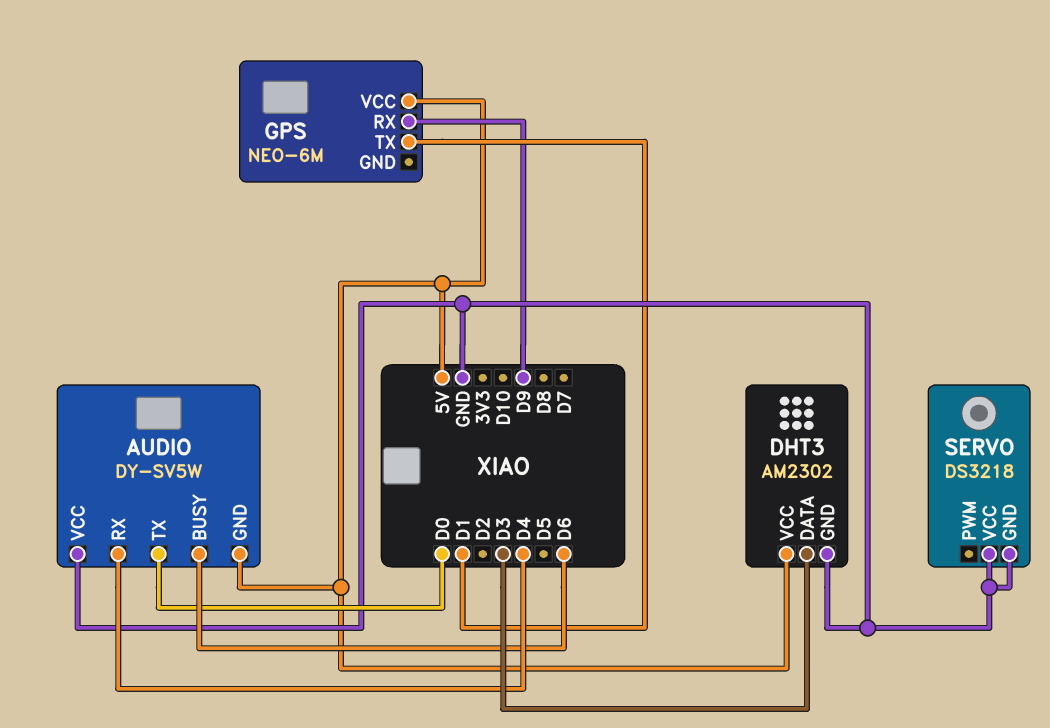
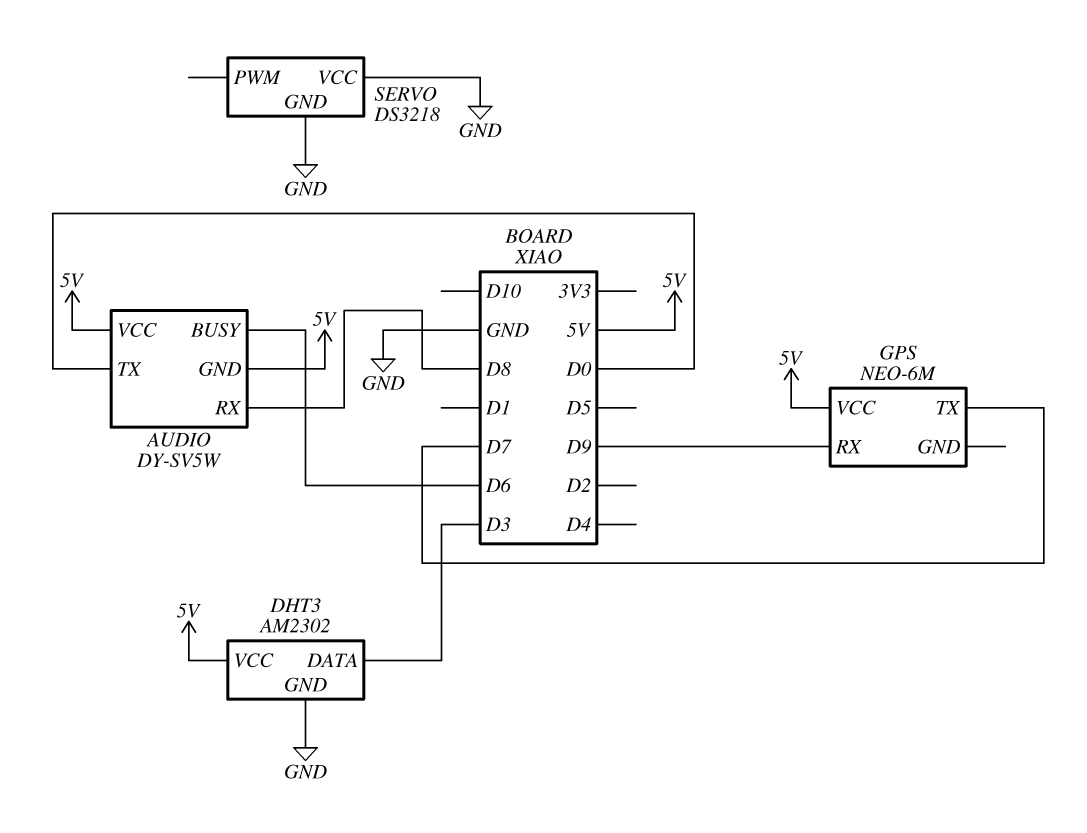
AUDIO pin RX: D4 -> D8
AUDIO pin VCC: GND -> 5V
GPS pin TX: D1 -> D7

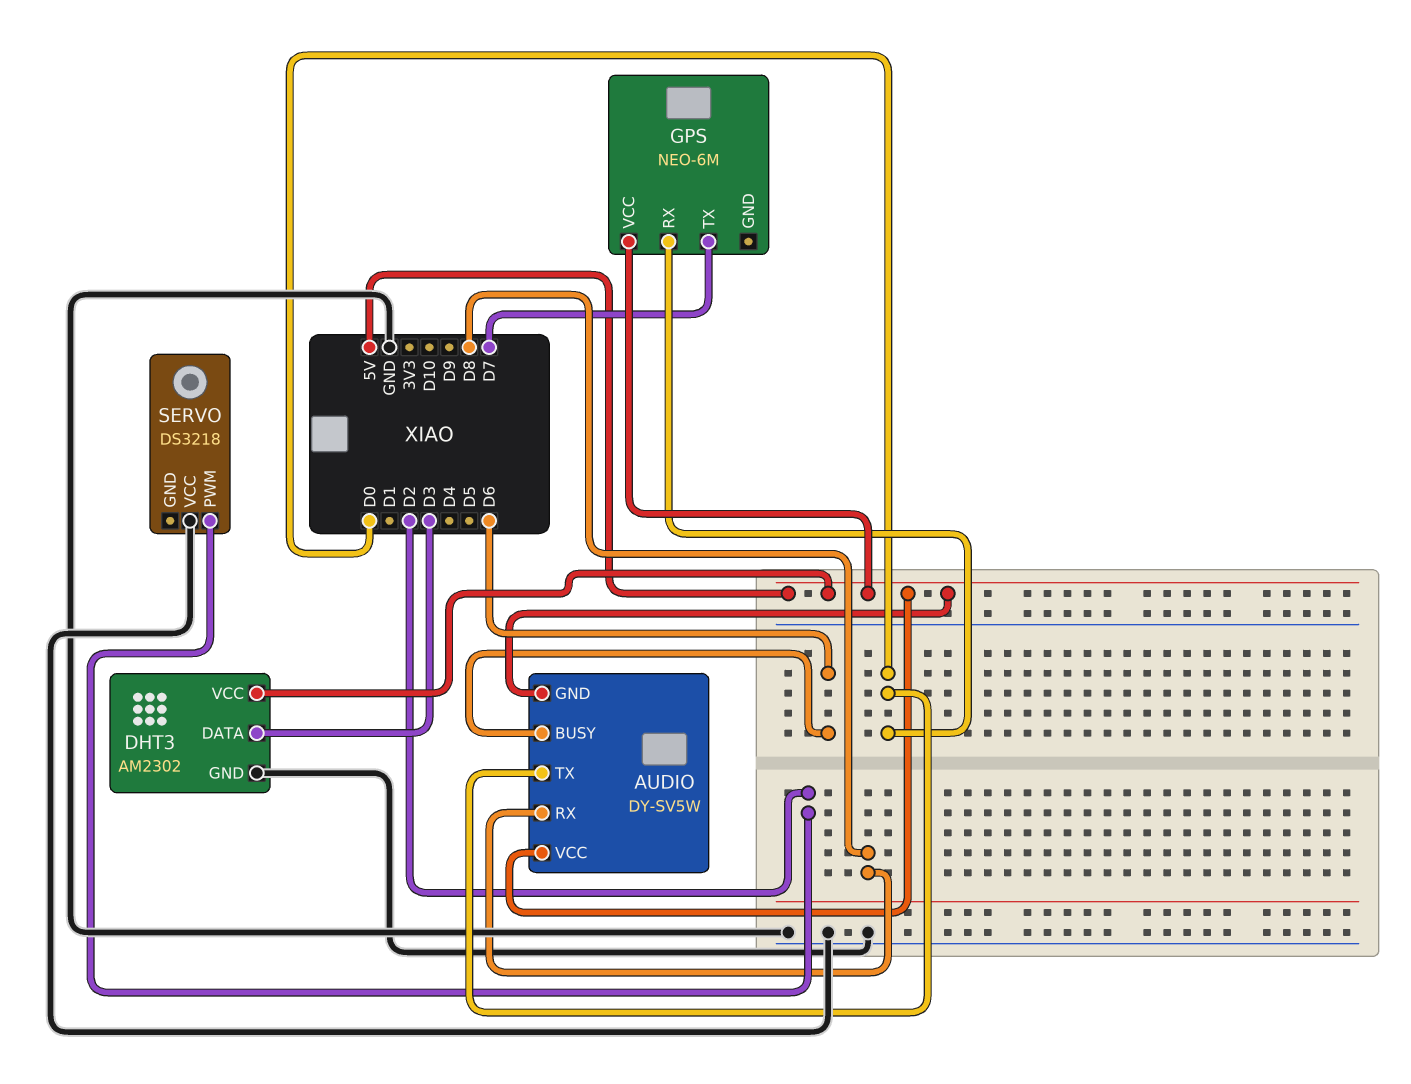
GPS pin RX: D9 -> D0
SERVO pin GND: GND -> none
SERVO pin PWM: none -> D2

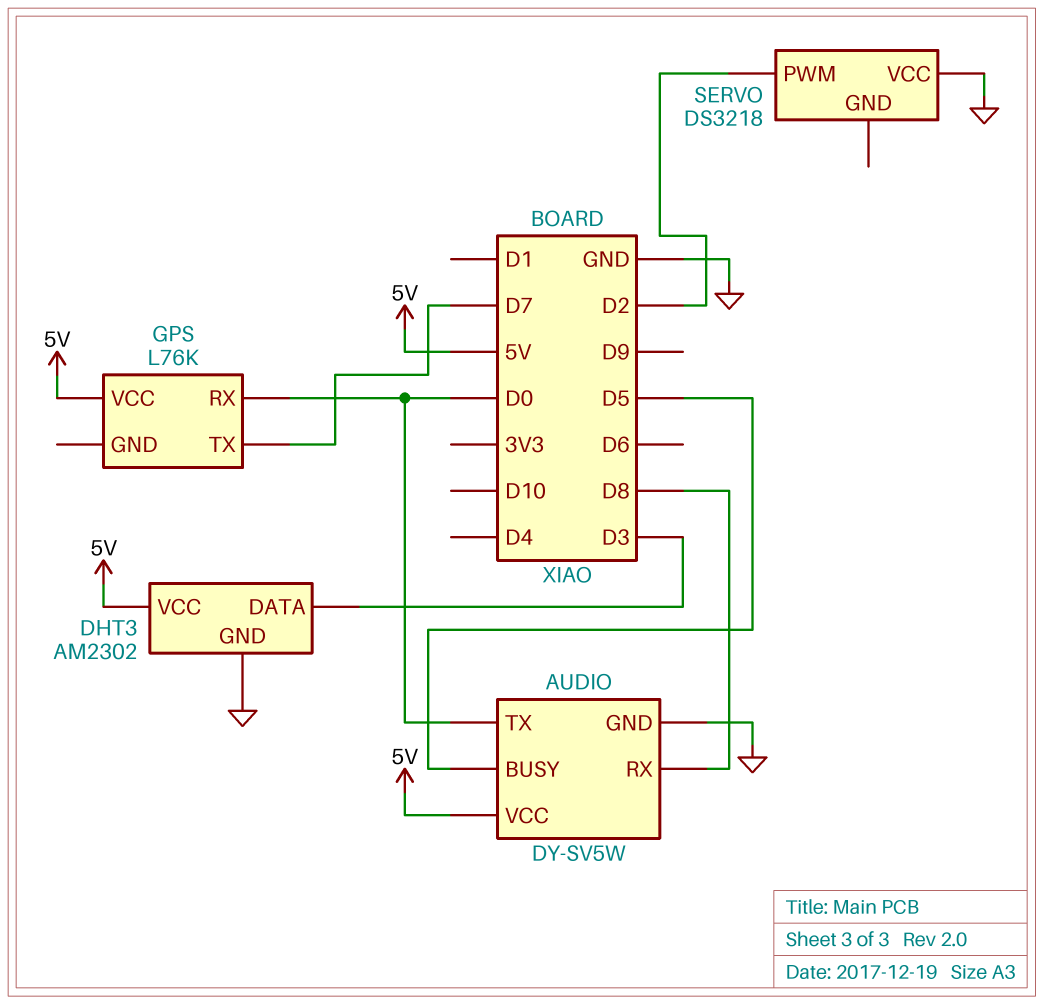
AUDIO pin BUSY: D6 -> D5
AUDIO pin GND: 5V -> GND
GPS: NEO-6M -> L76K

